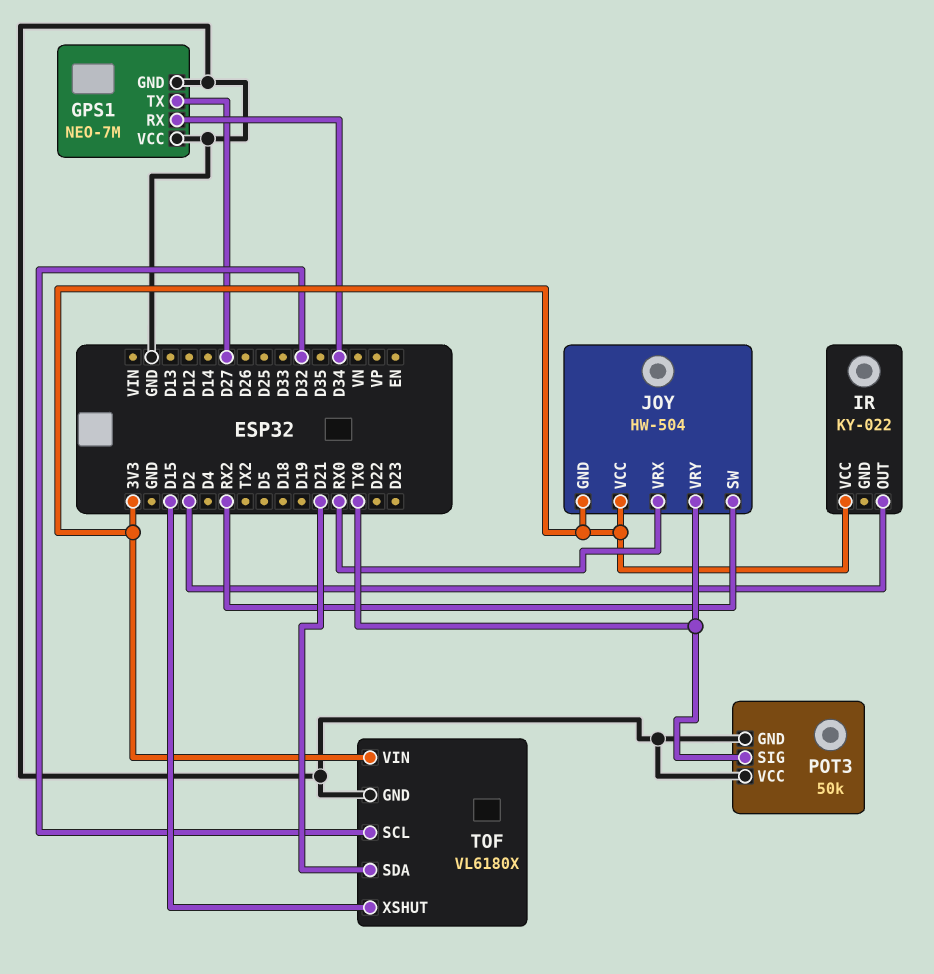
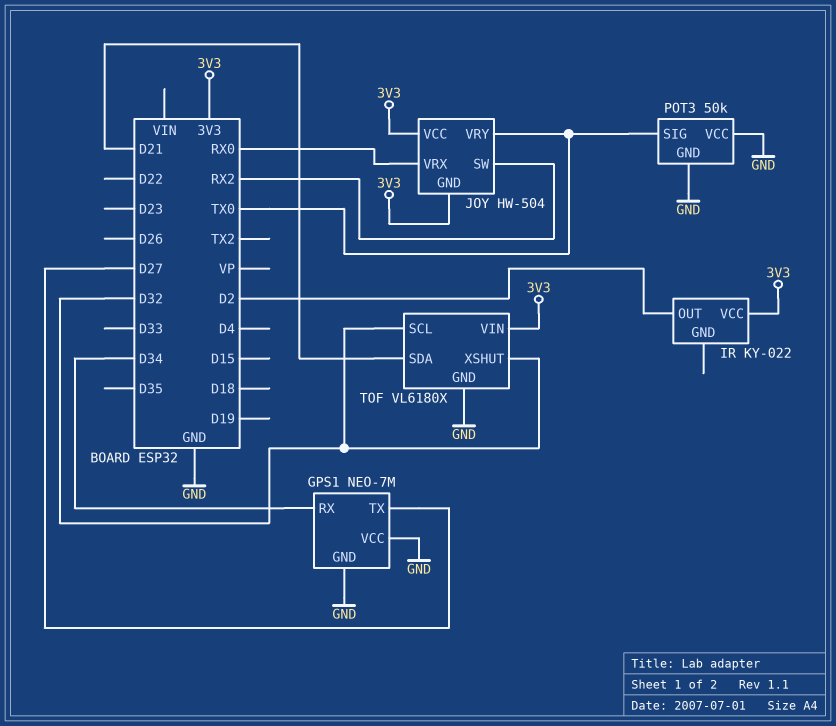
TOF pin XSHUT: D15 -> D32

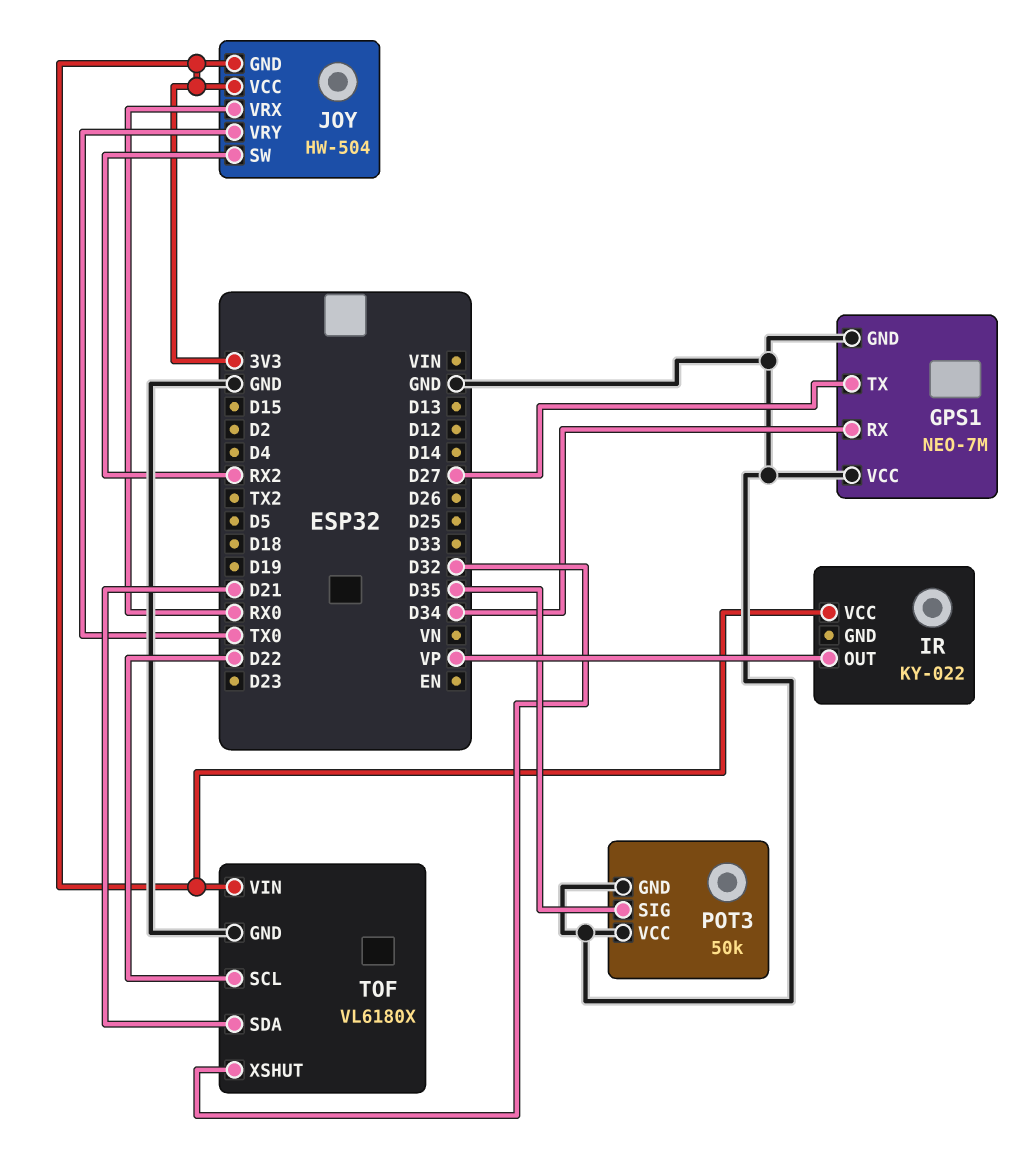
IR pin OUT: D2 -> VP
POT3 pin SIG: TX0 -> D35
TOF pin SCL: D32 -> D22

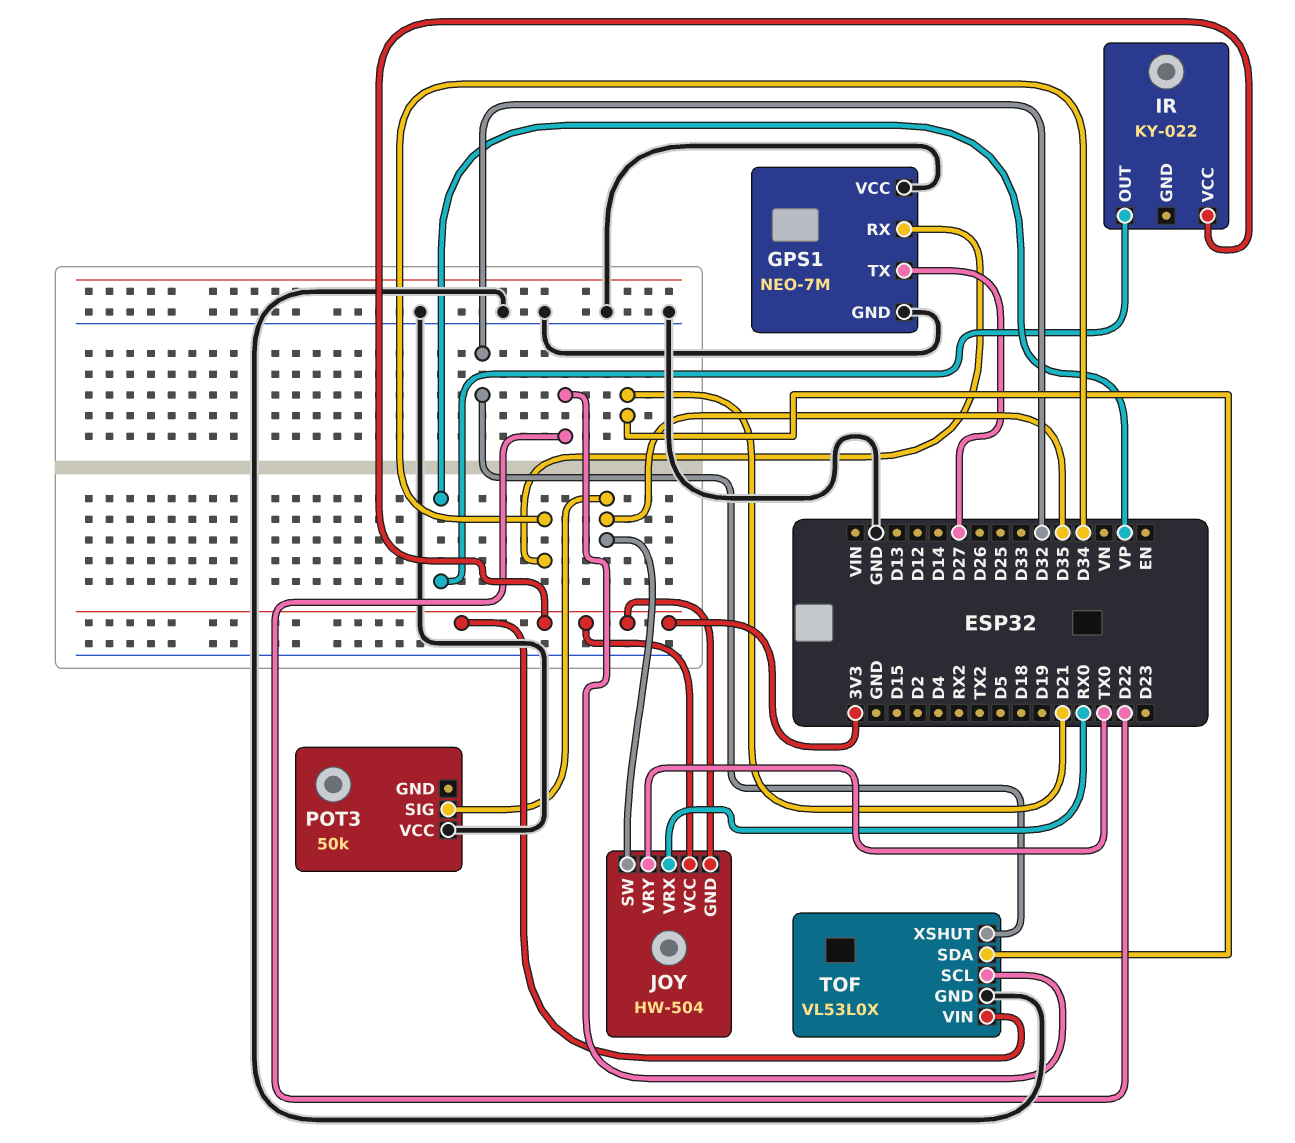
JOY pin SW: RX2 -> D35
POT3 pin GND: GND -> none
TOF: VL6180X -> VL53L0X

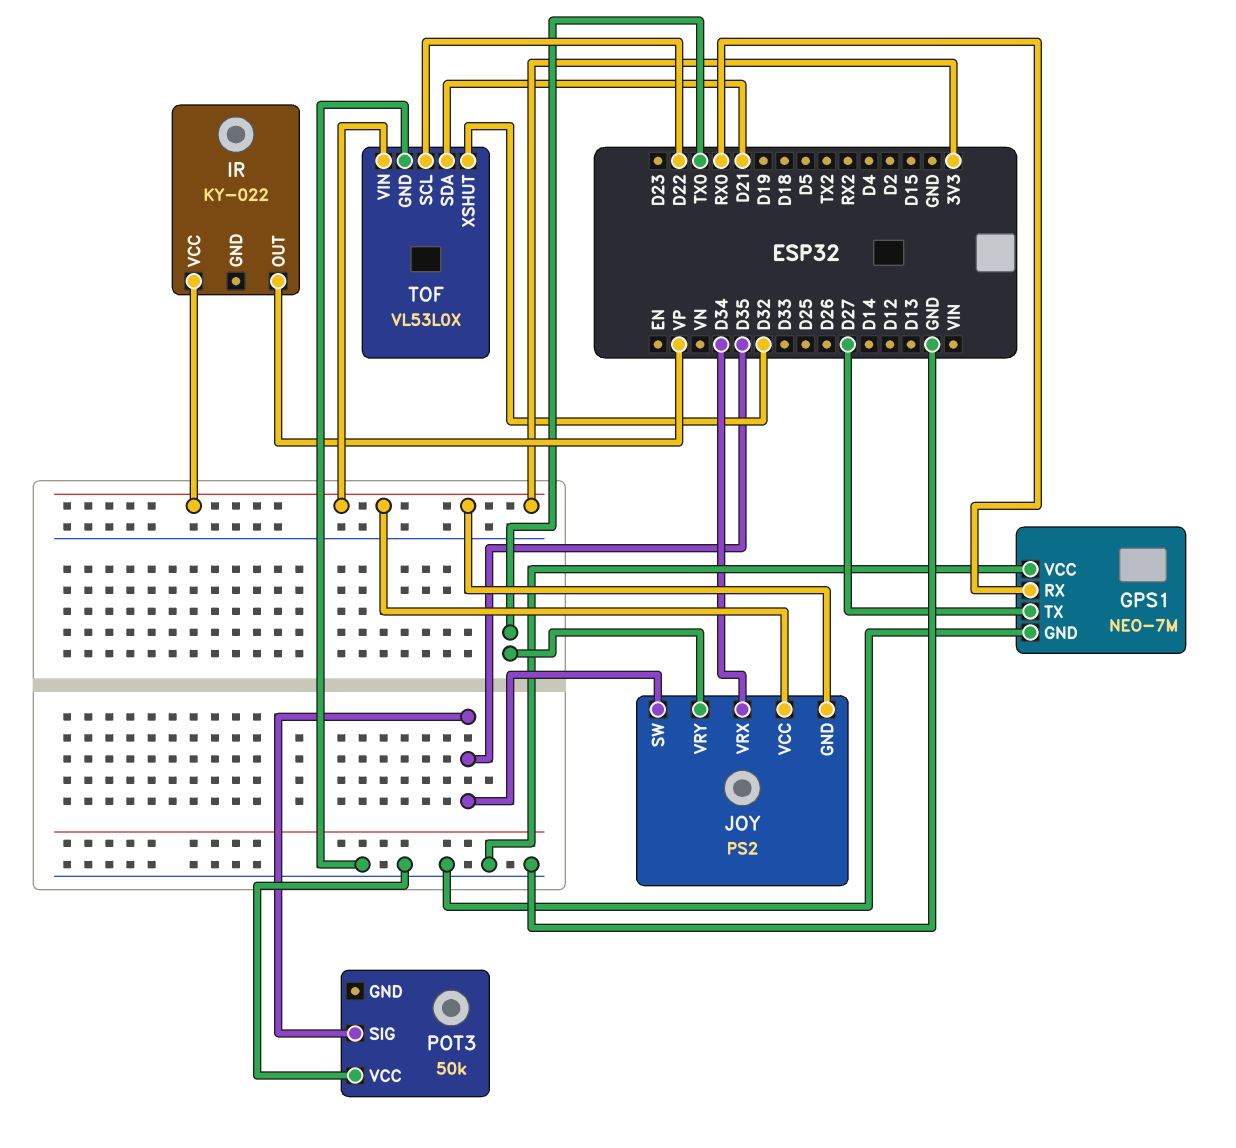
GPS1 pin RX: D34 -> RX0
JOY: HW-504 -> PS2
JOY pin VRX: RX0 -> D34

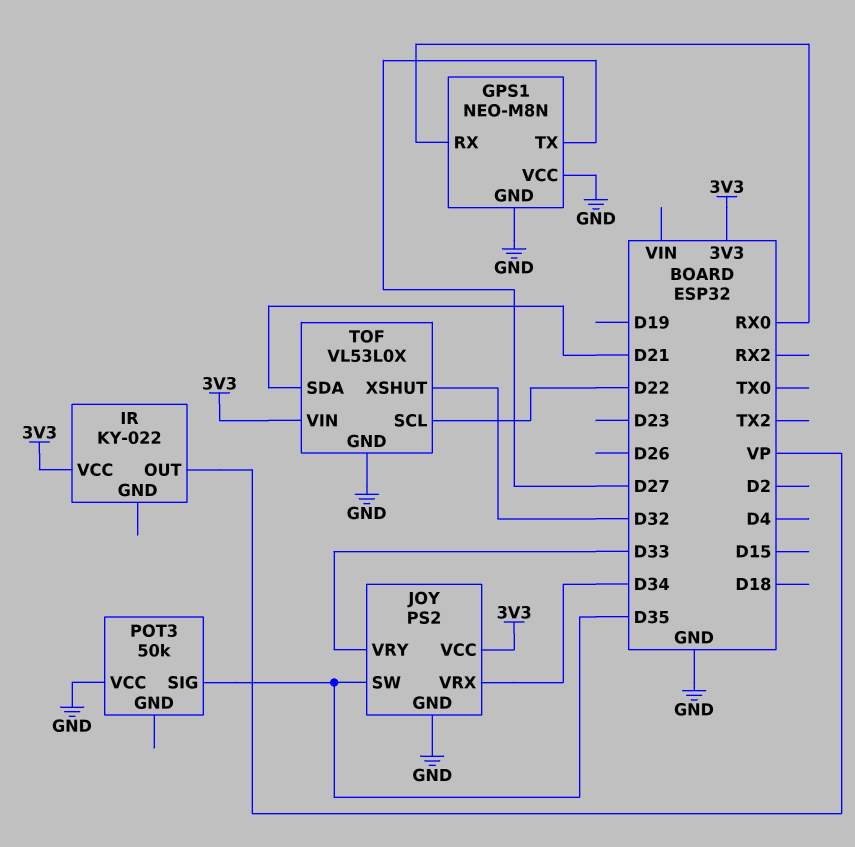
GPS1: NEO-7M -> NEO-M8N
JOY pin GND: 3V3 -> GND
JOY pin VRY: TX0 -> D33

